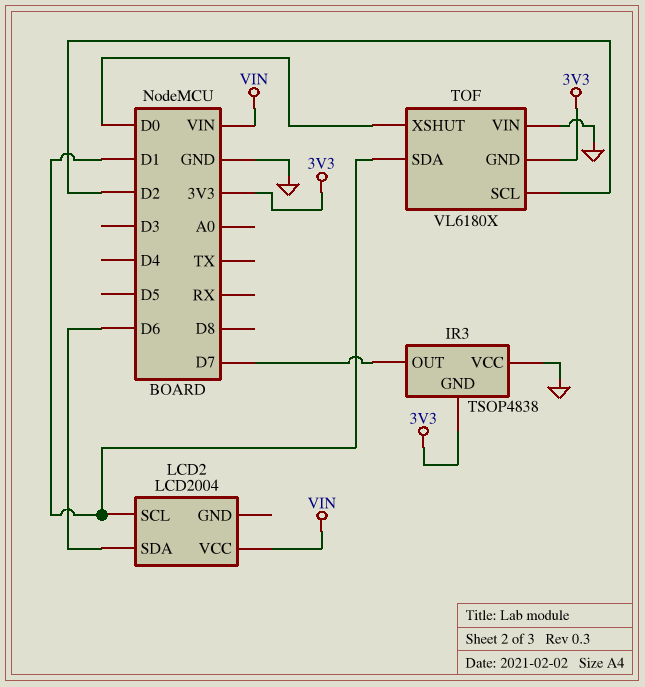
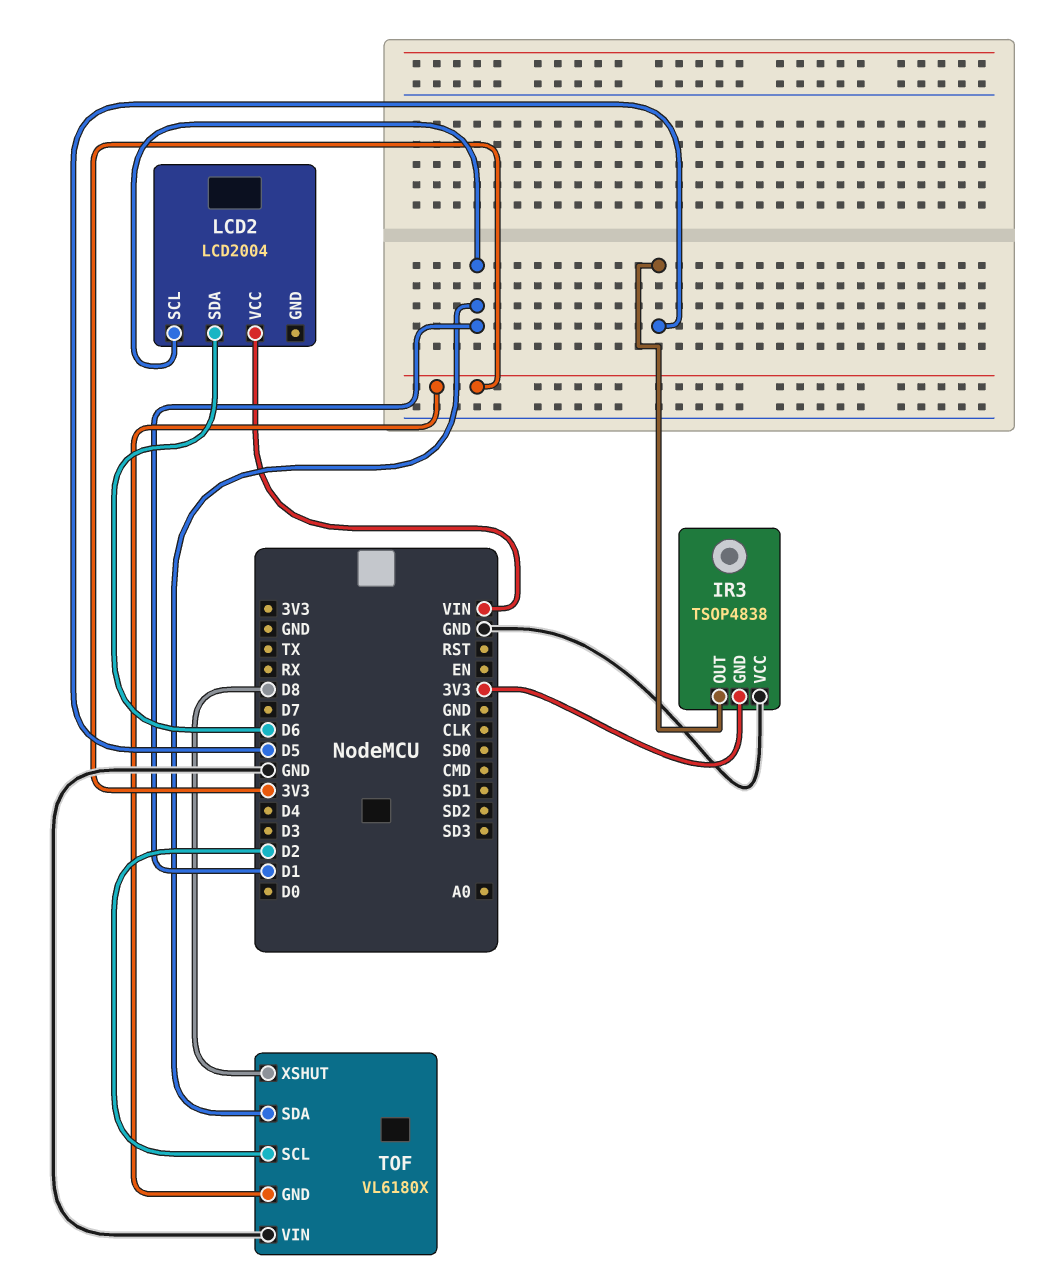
IR3 pin OUT: D7 -> D5
TOF pin XSHUT: D0 -> D8

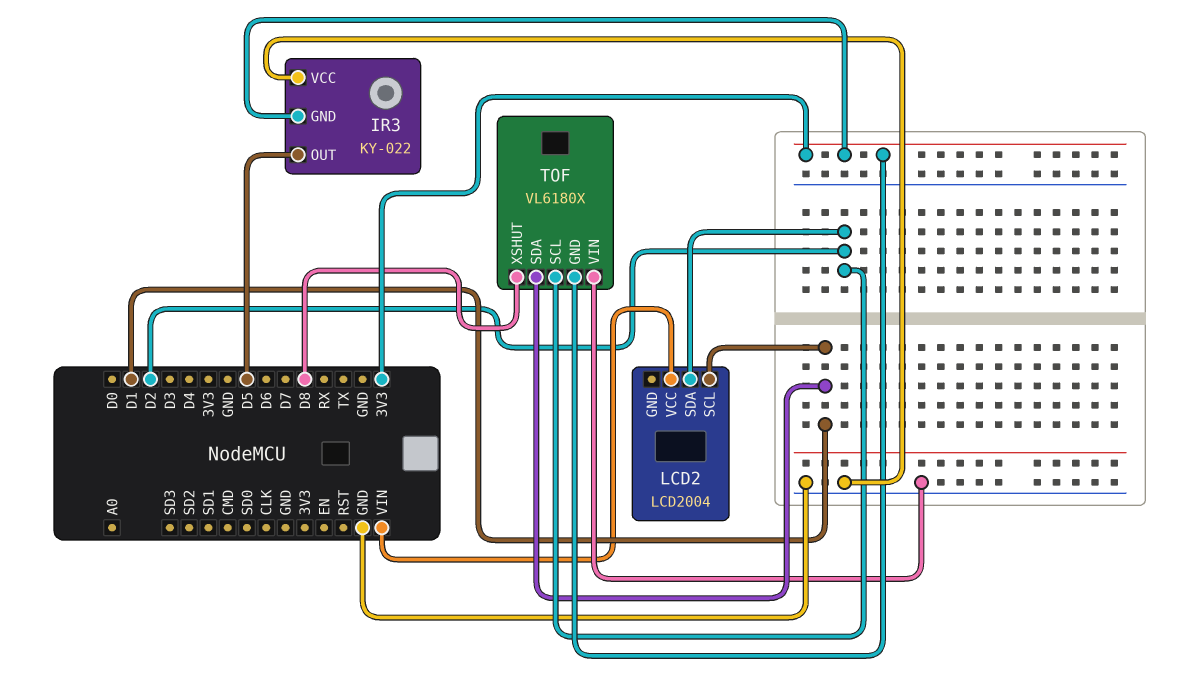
IR3: TSOP4838 -> KY-022
LCD2 pin SDA: D6 -> D2

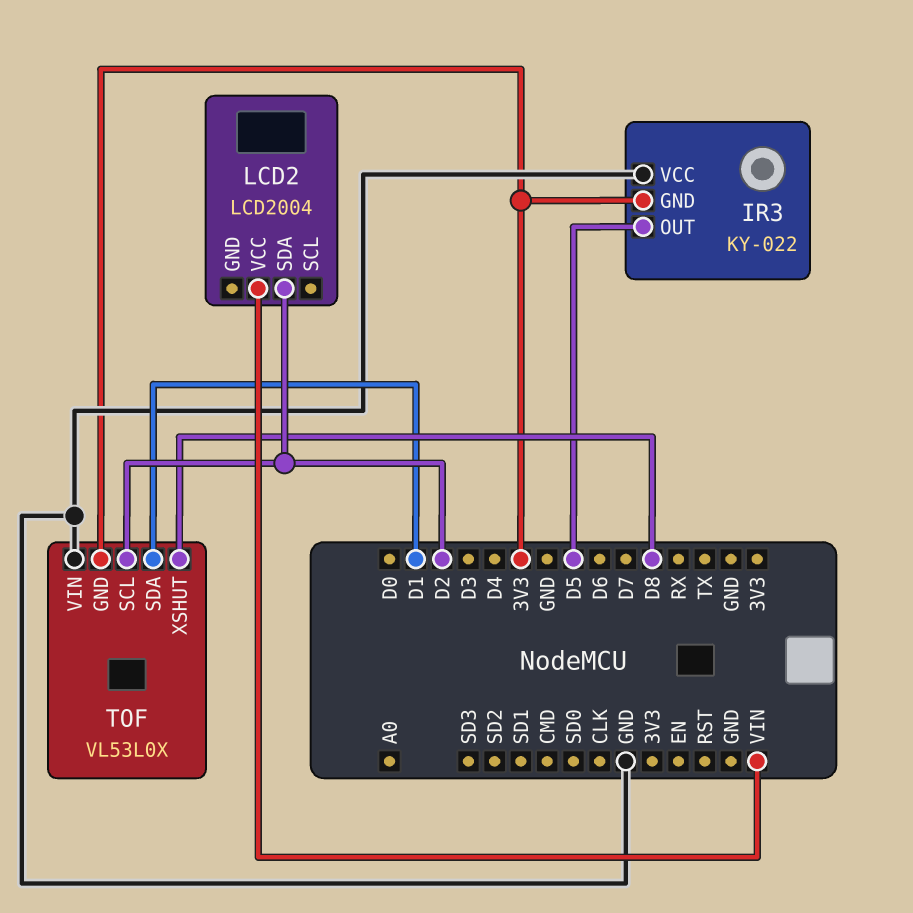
LCD2 pin SCL: D1 -> none
TOF: VL6180X -> VL53L0X

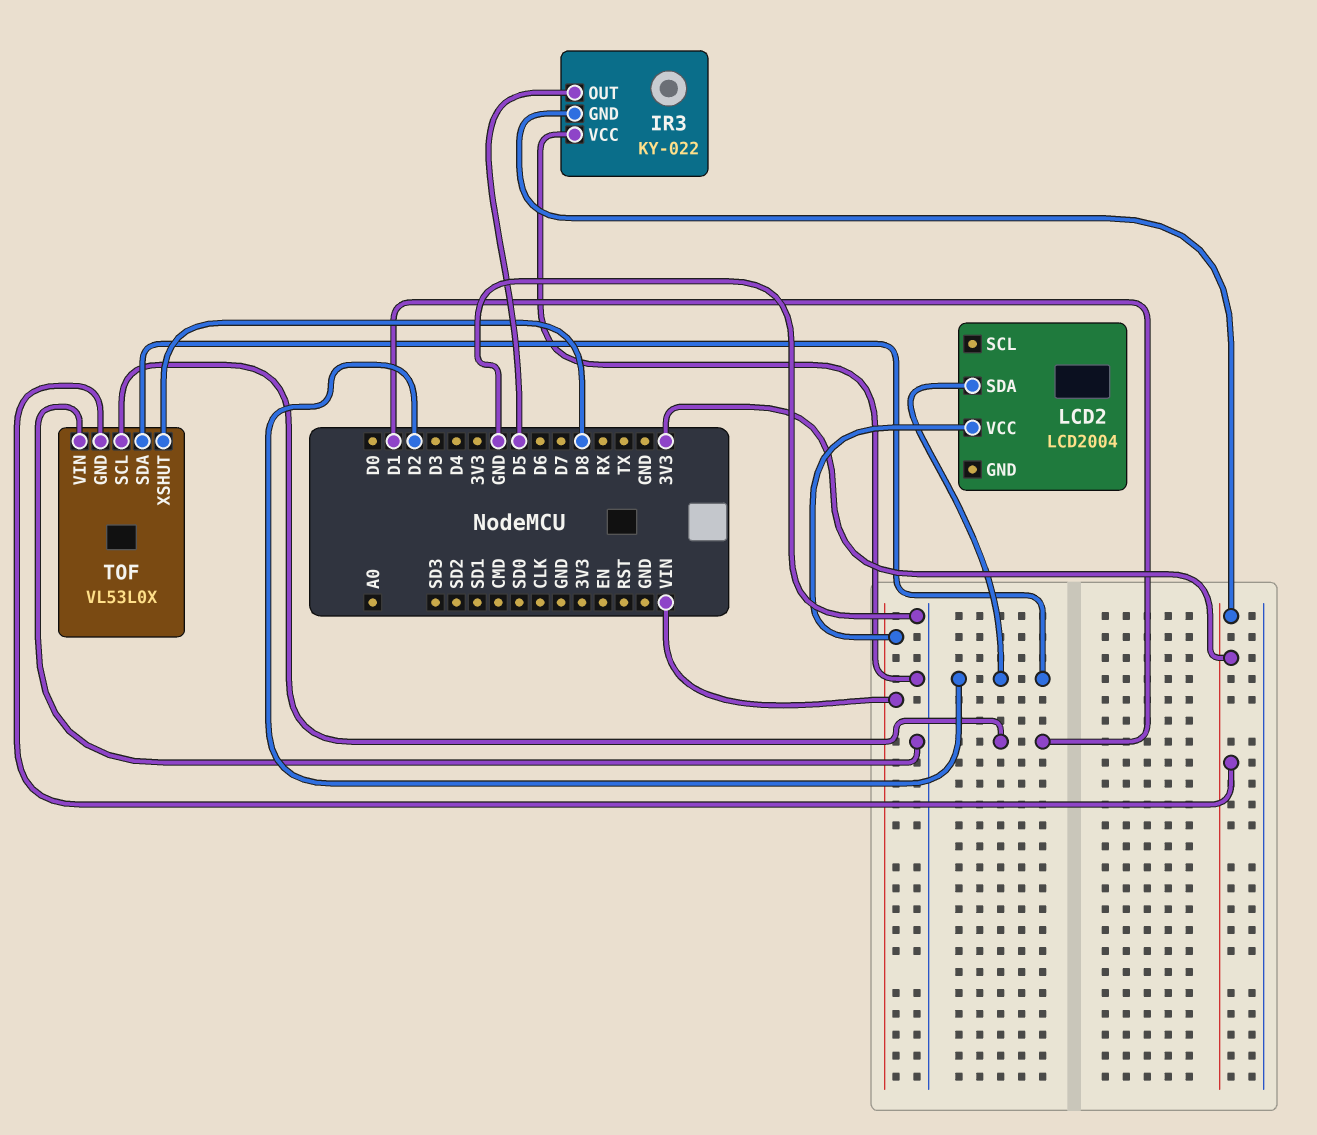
TOF pin SCL: D2 -> D1
TOF pin SDA: D1 -> D2

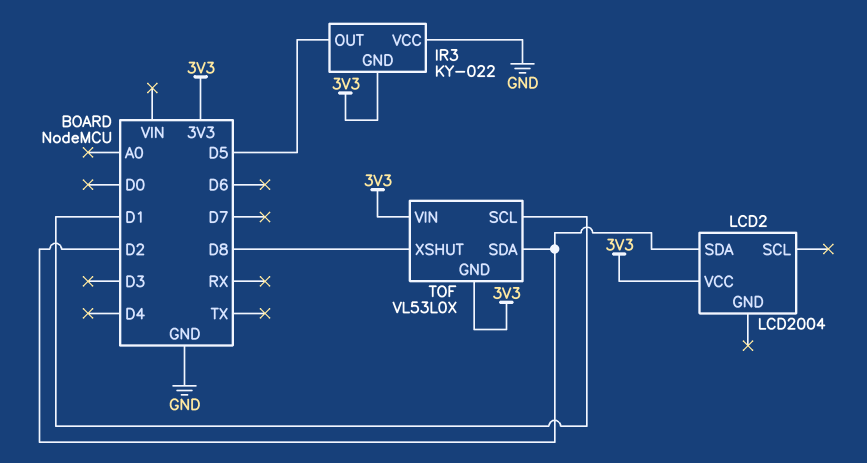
LCD2 pin VCC: VIN -> 3V3
TOF pin VIN: GND -> 3V3

